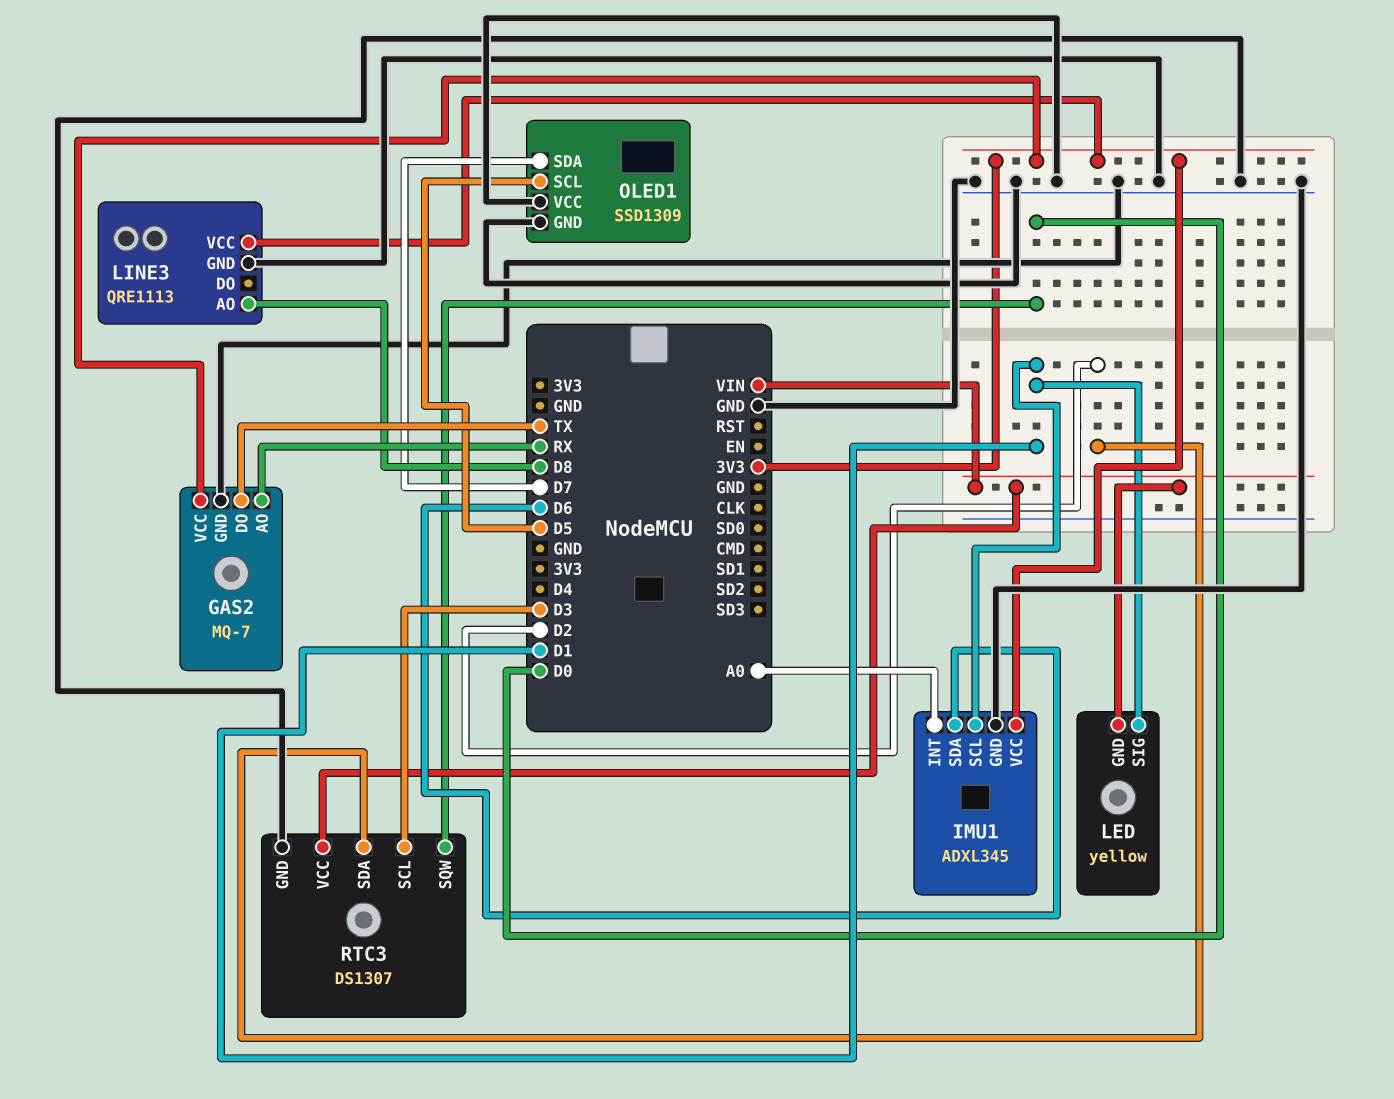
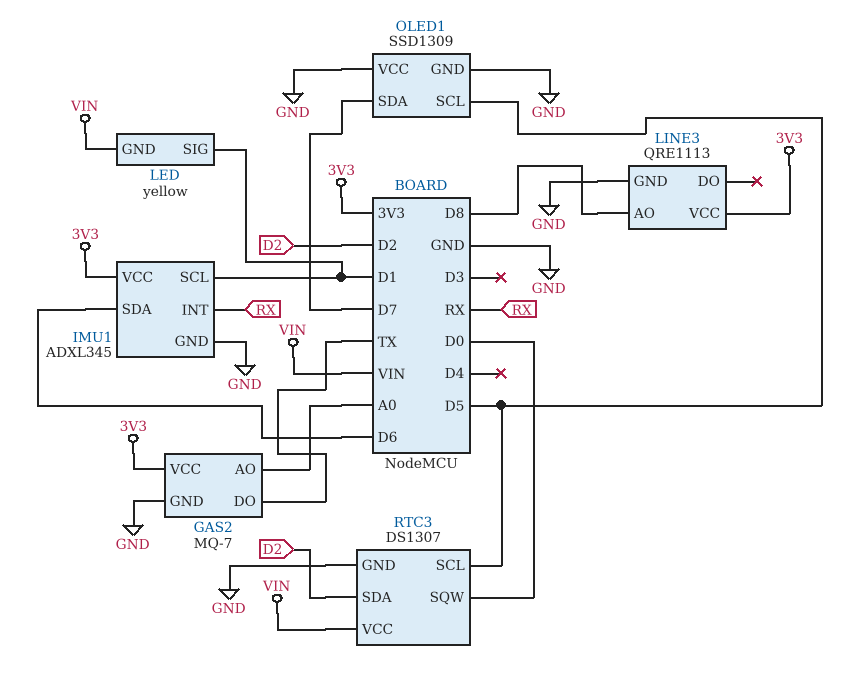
GAS2 pin AO: RX -> A0
IMU1 pin INT: A0 -> RX
RTC3 pin SCL: D3 -> D5

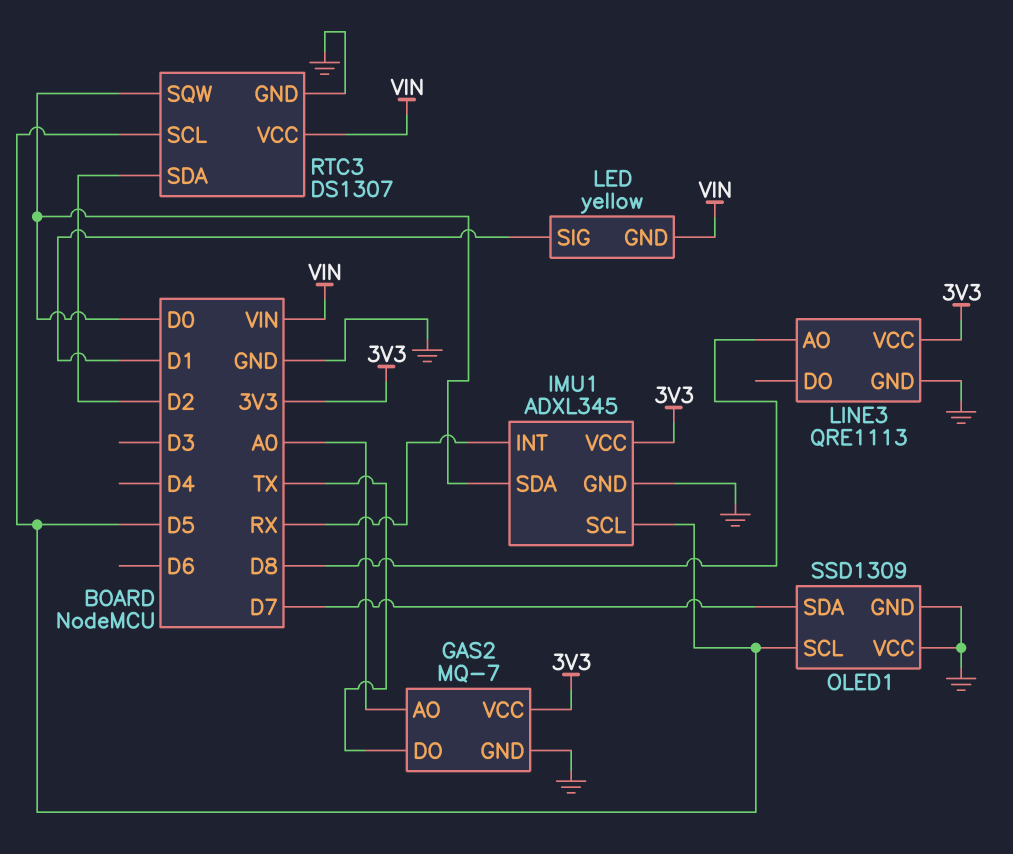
IMU1 pin SCL: D1 -> D5
IMU1 pin SDA: D6 -> D0

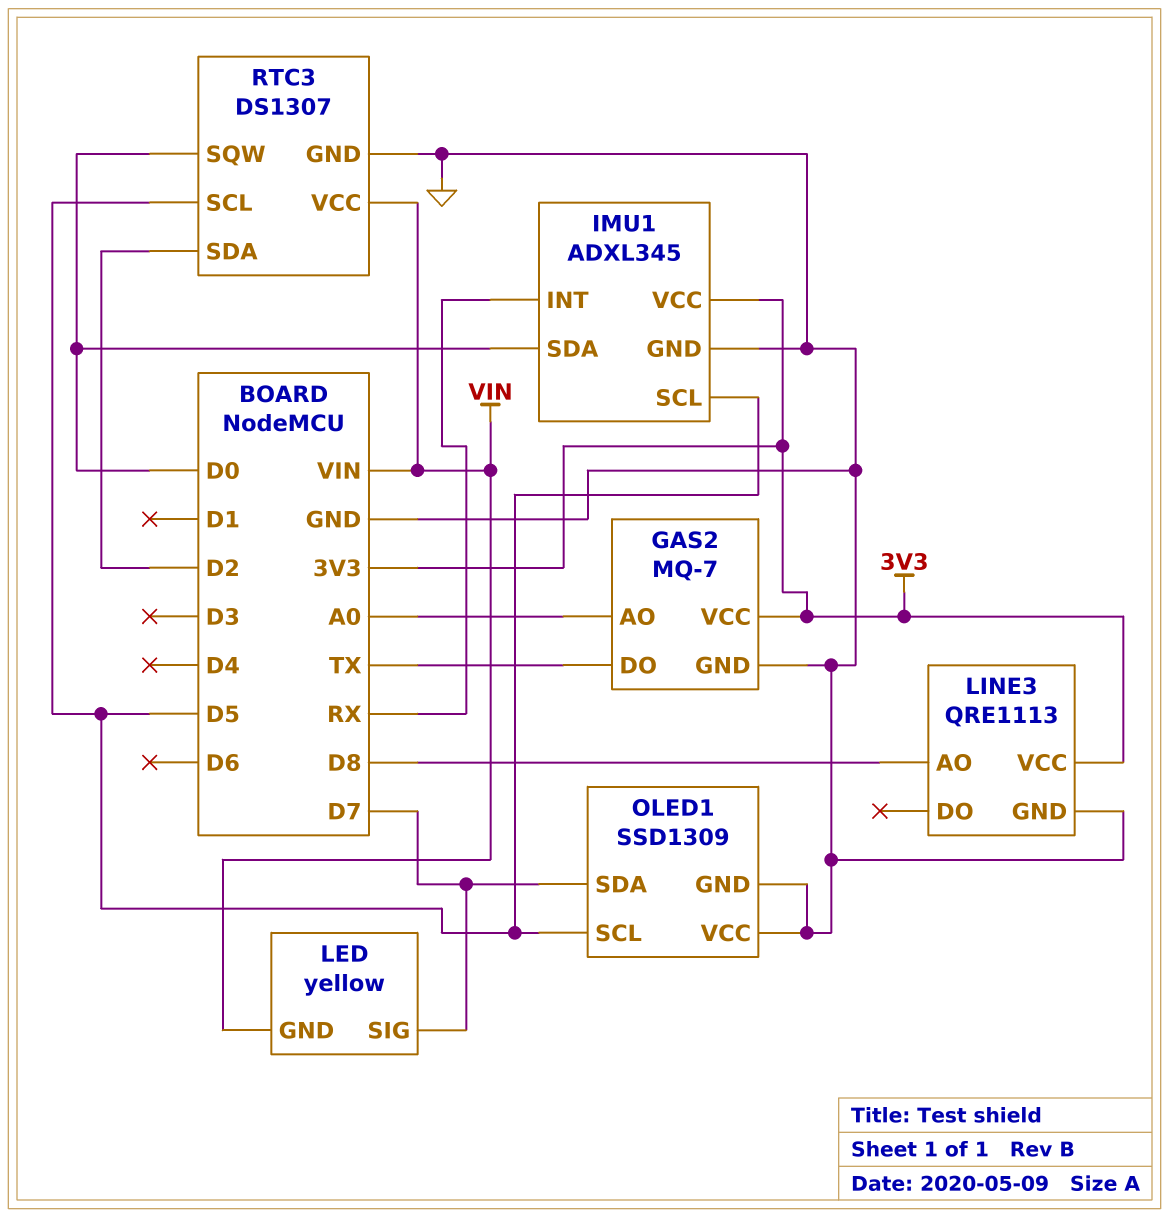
LED pin SIG: D1 -> D7

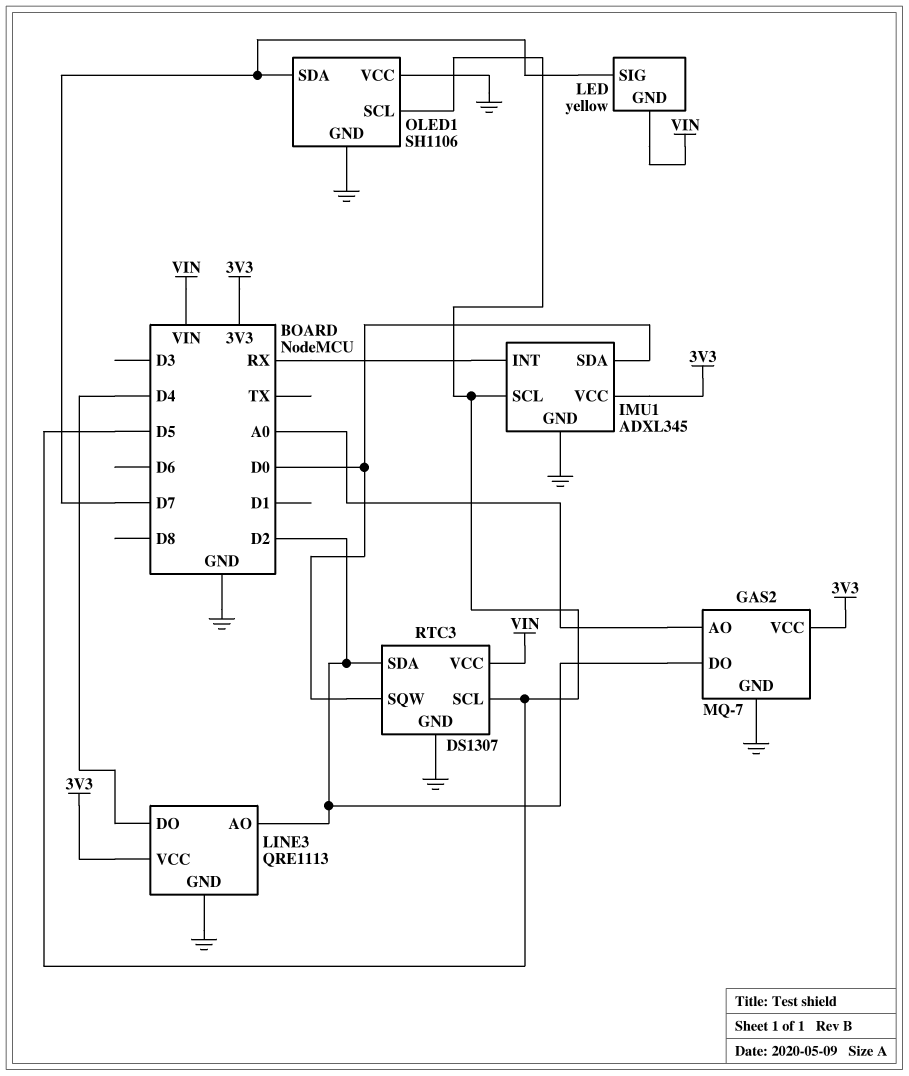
GAS2 pin DO: TX -> D2
LINE3 pin AO: D8 -> D2
LINE3 pin DO: none -> D4
OLED1: SSD1309 -> SH1106

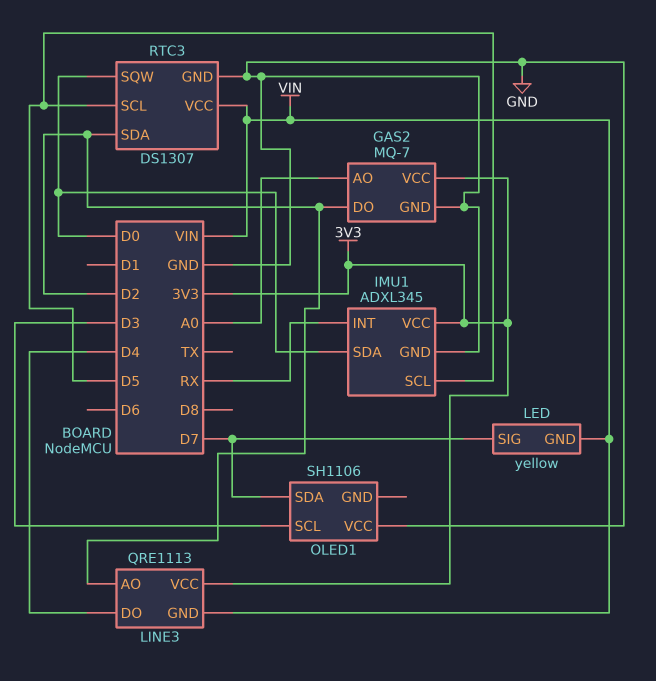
LINE3 pin GND: GND -> VIN
OLED1 pin GND: GND -> none
OLED1 pin SCL: D5 -> D3

